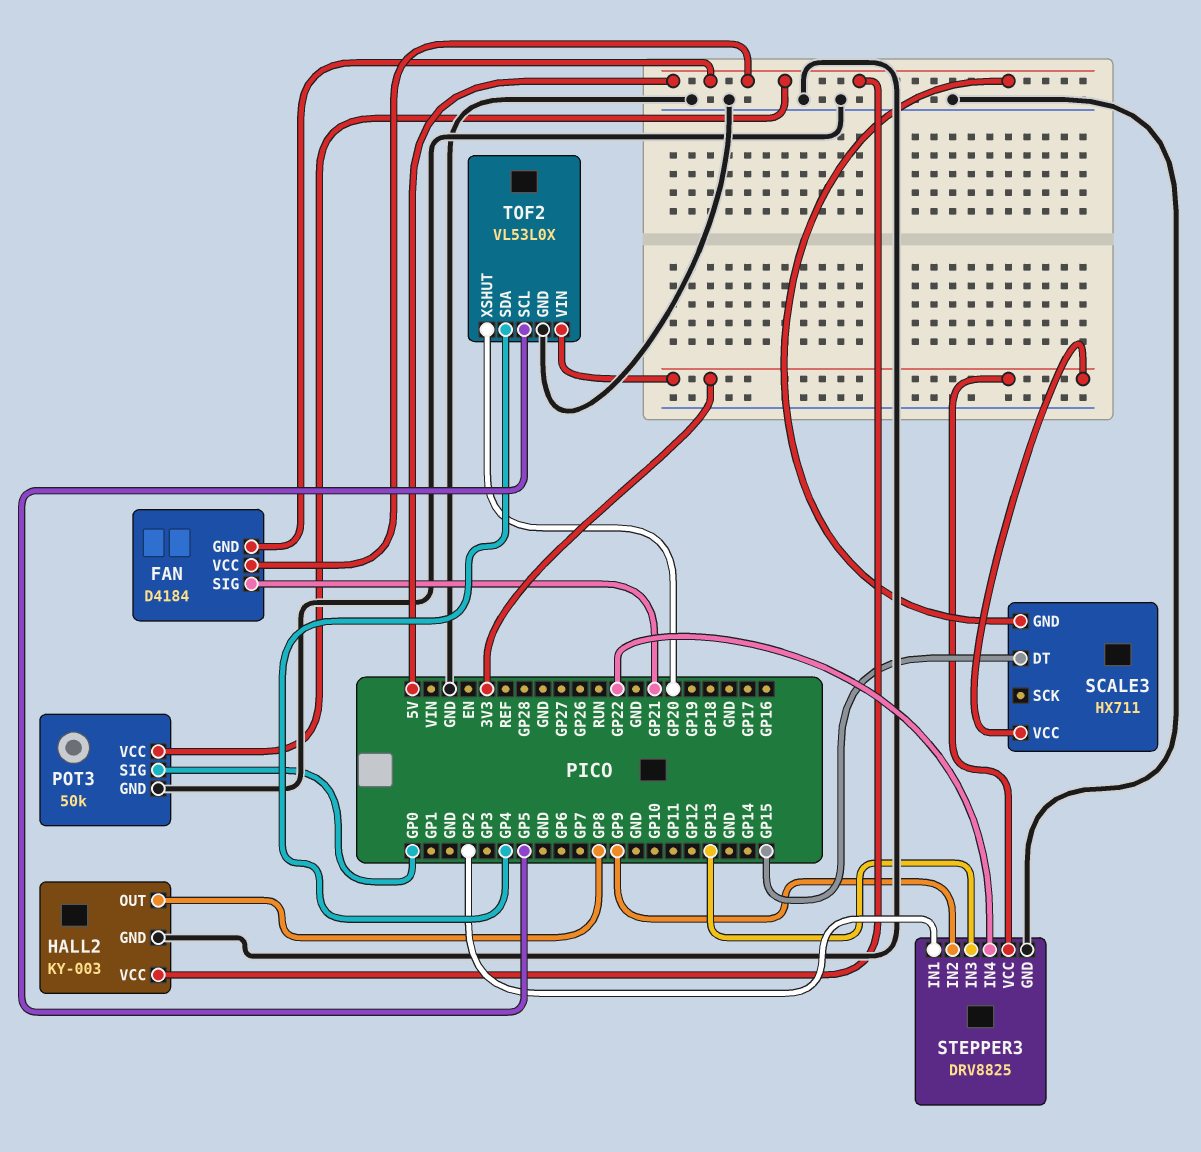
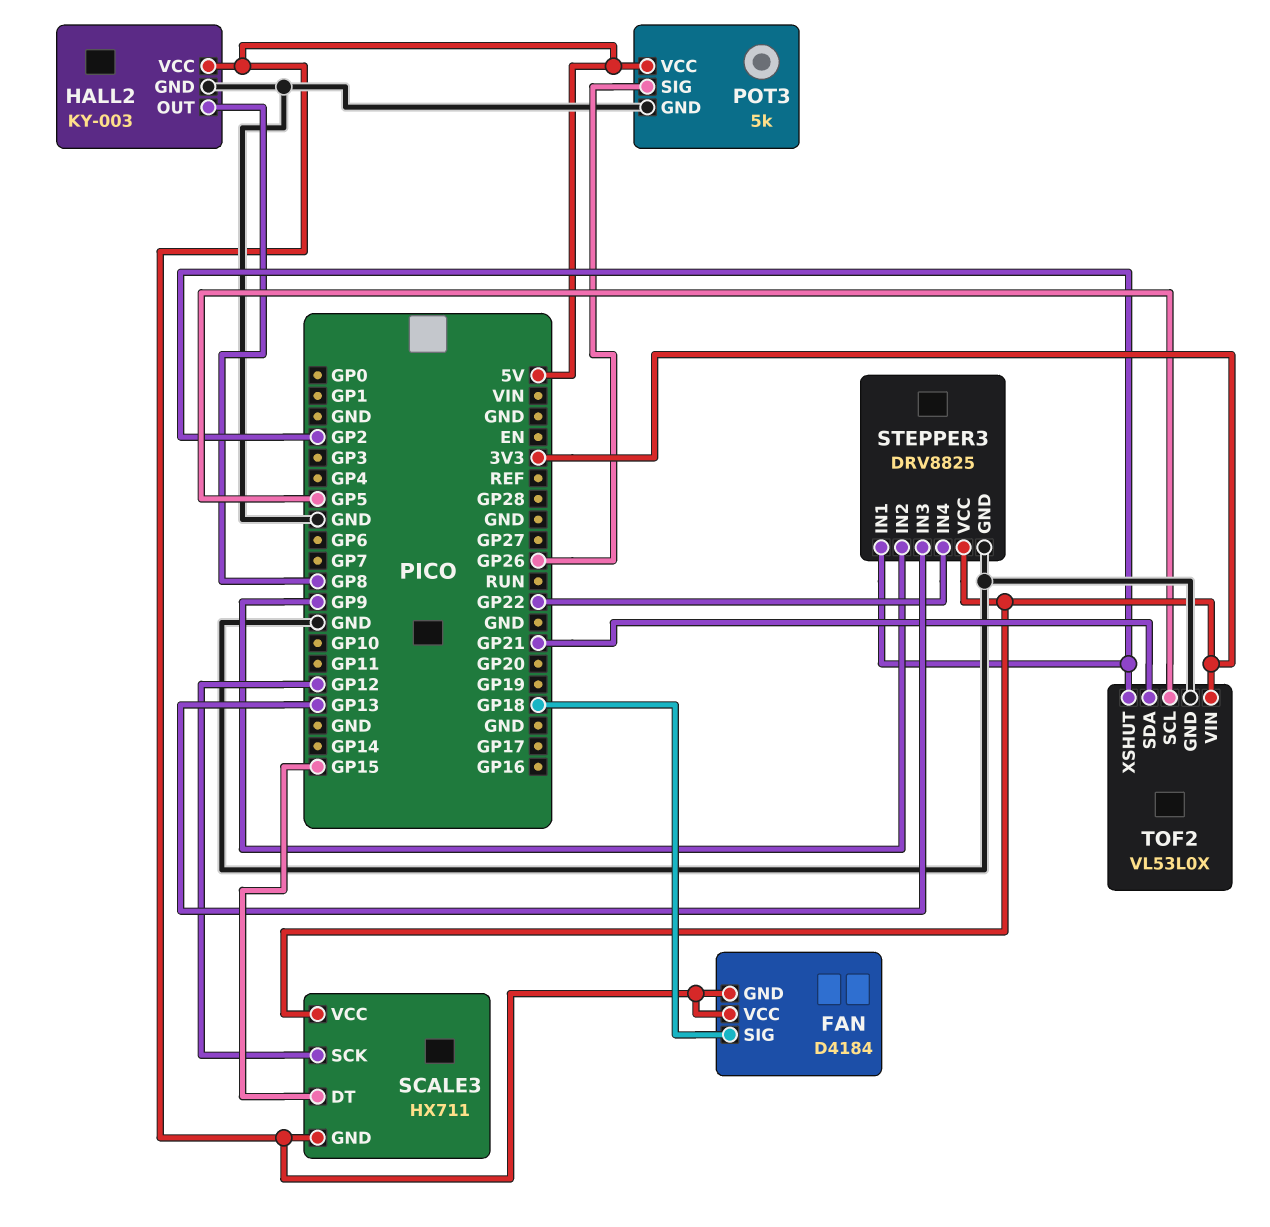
FAN pin SIG: GP21 -> GP18
POT3: 50k -> 5k
POT3 pin SIG: GP0 -> GP26
SCALE3 pin SCK: none -> GP12
TOF2 pin SDA: GP4 -> GP21
TOF2 pin XSHUT: GP20 -> GP2

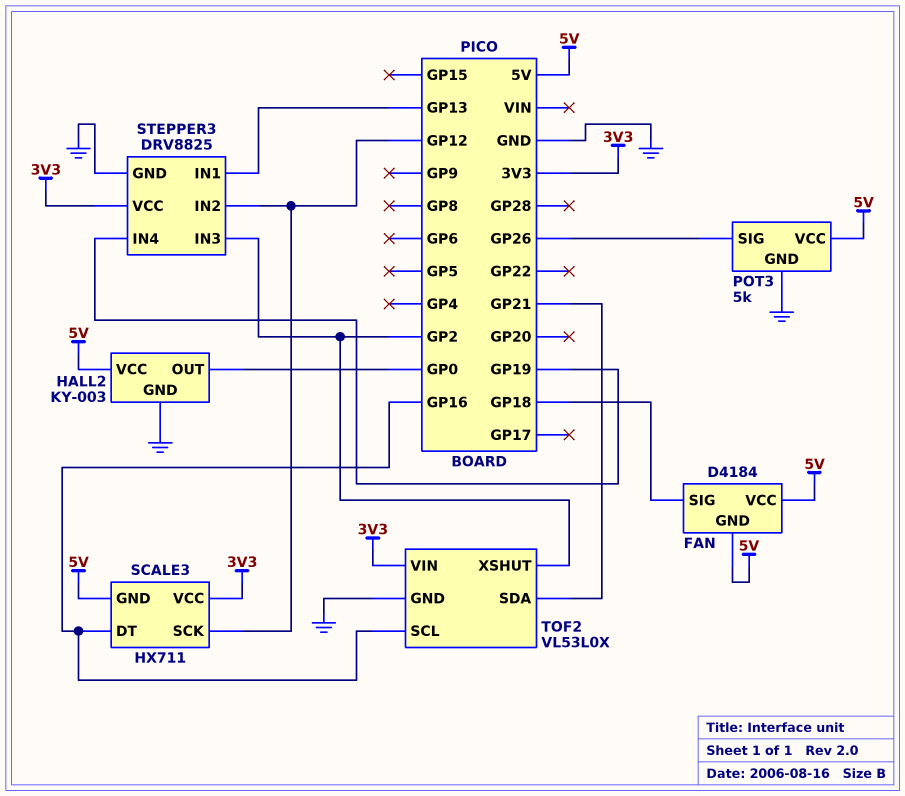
HALL2 pin OUT: GP8 -> GP0
SCALE3 pin DT: GP15 -> GP16
STEPPER3 pin IN1: GP2 -> GP13
STEPPER3 pin IN2: GP9 -> GP12
STEPPER3 pin IN3: GP13 -> GP2
STEPPER3 pin IN4: GP22 -> GP19
TOF2 pin SCL: GP5 -> GP16

